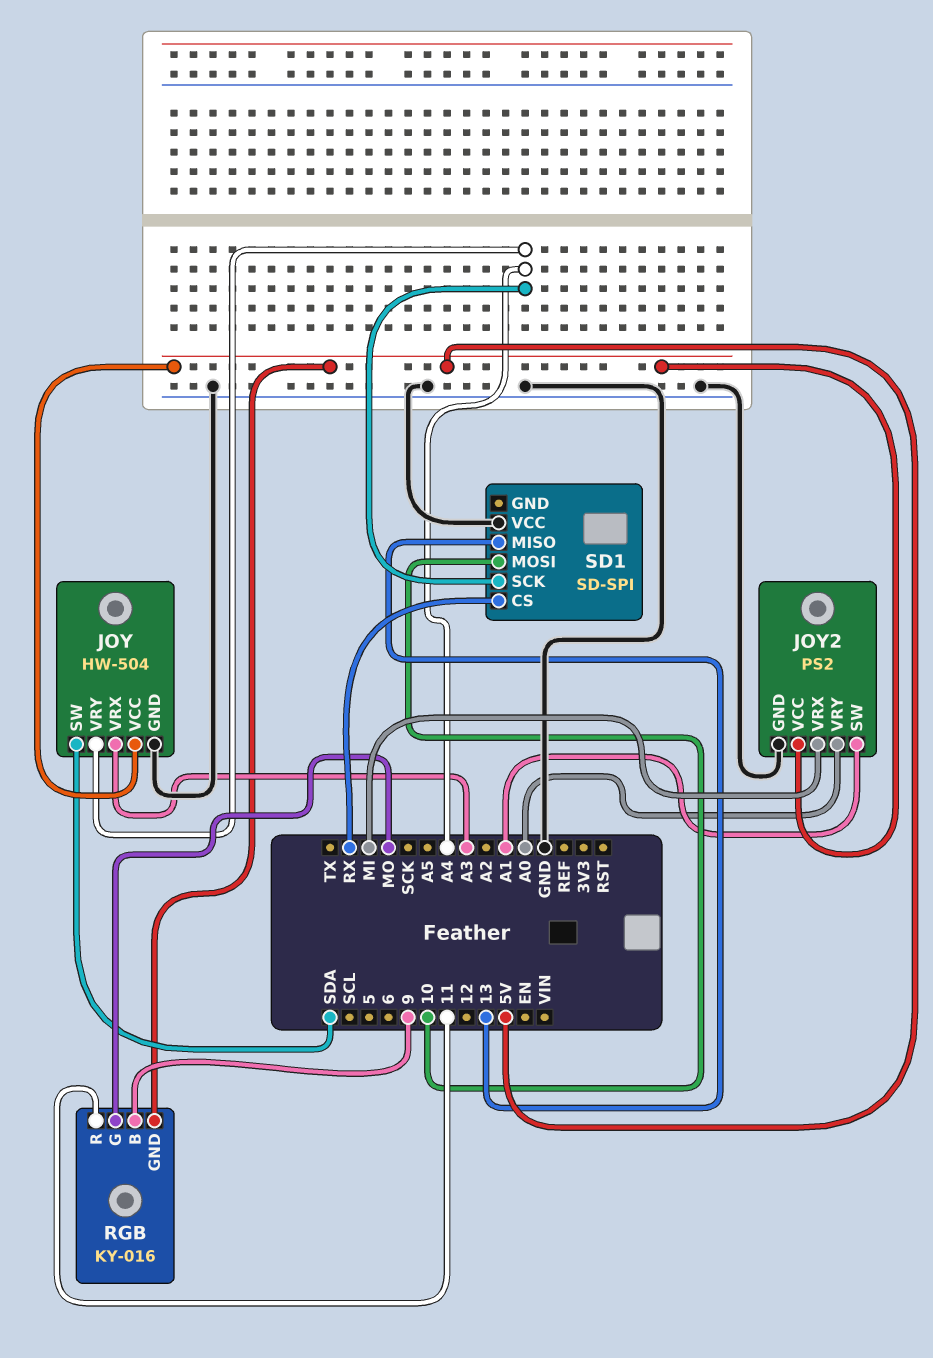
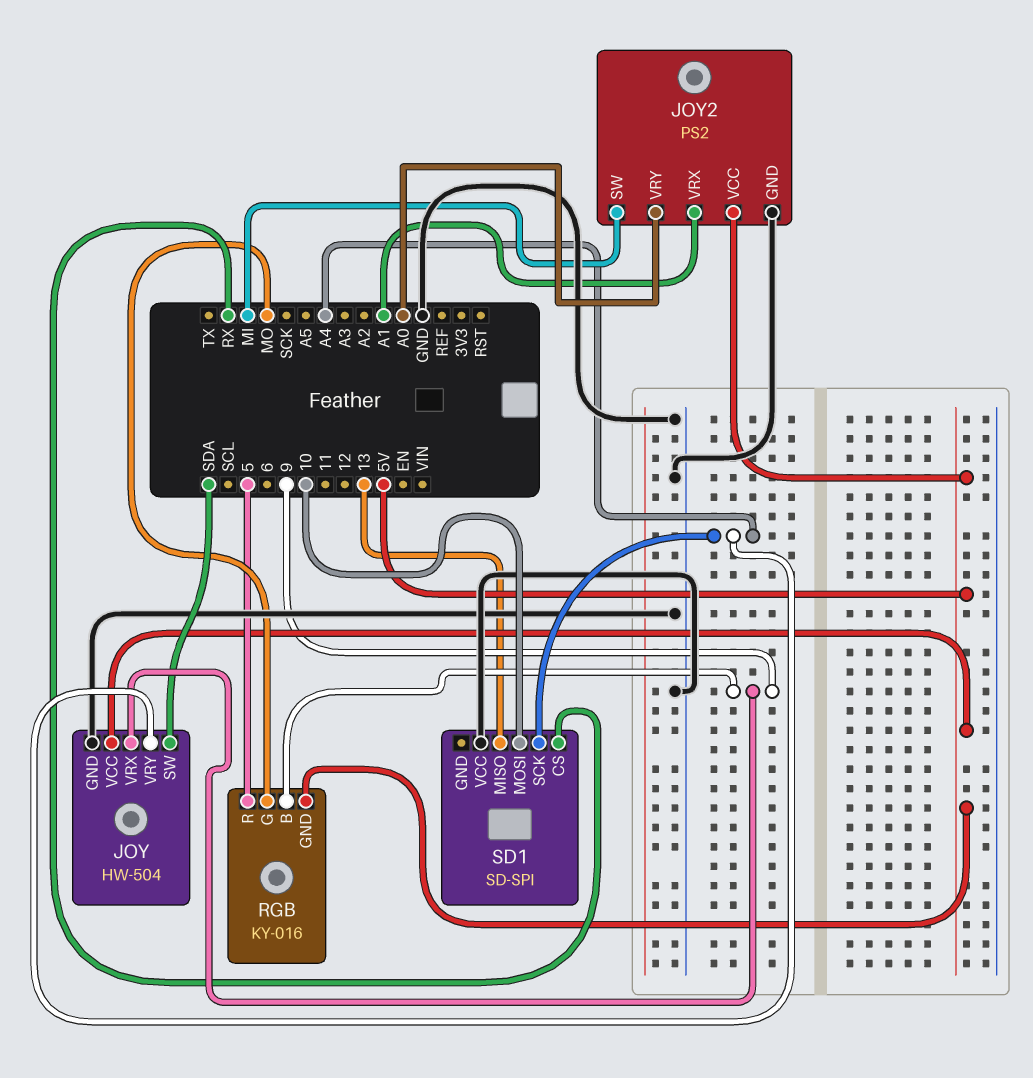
JOY pin VRX: A3 -> 9
JOY2 pin SW: A1 -> MI
JOY2 pin VRX: MI -> A1
RGB pin R: 11 -> 5

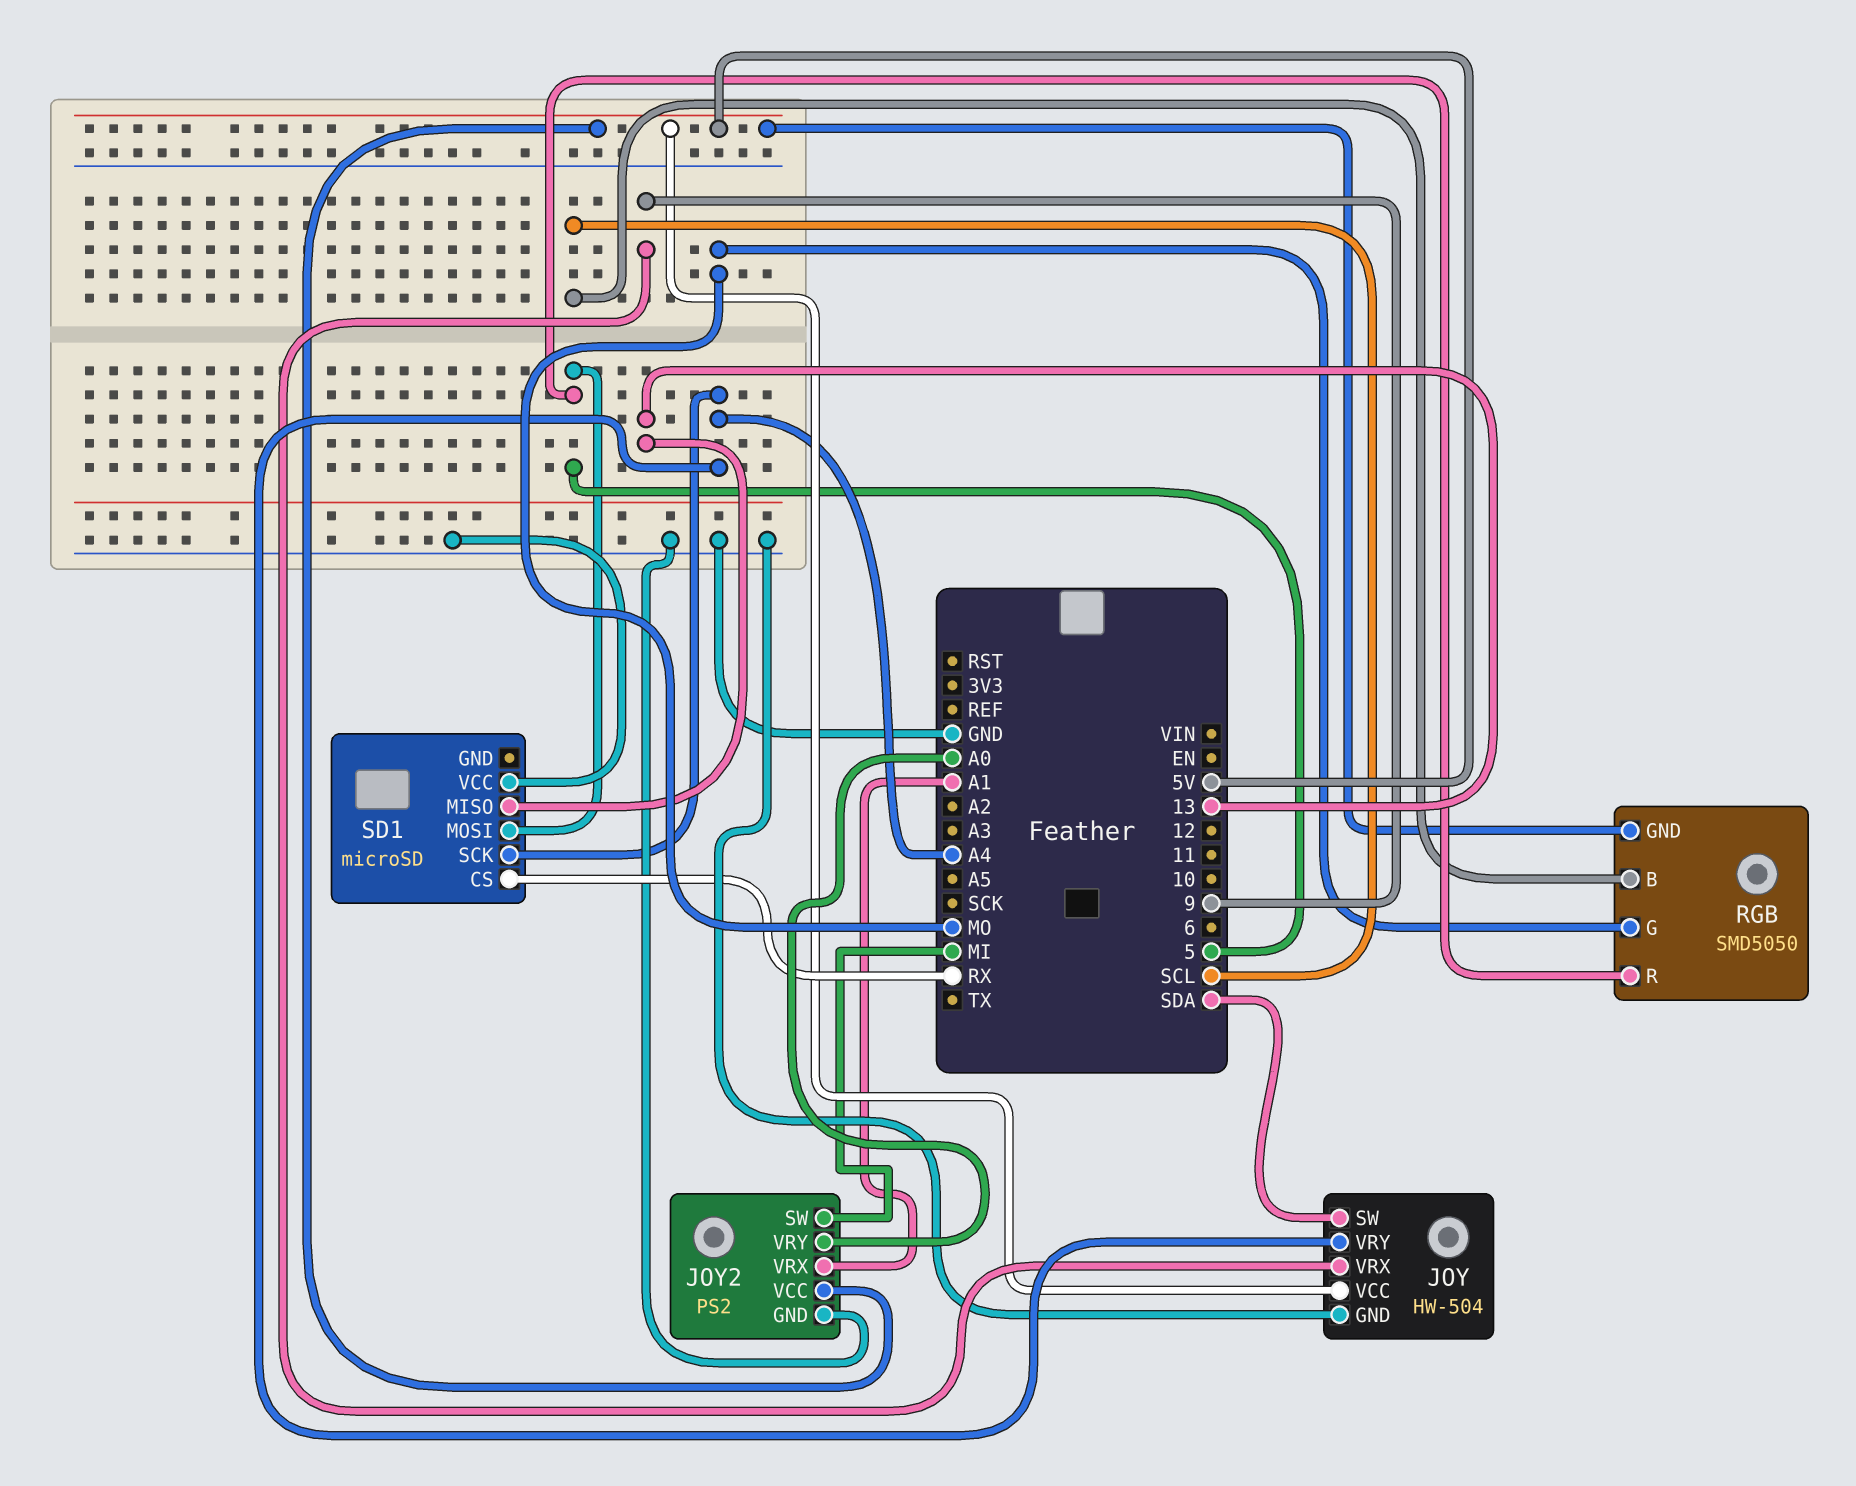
RGB: KY-016 -> SMD5050
RGB pin B: 9 -> SCL
SD1: SD-SPI -> microSD
SD1 pin MOSI: 10 -> 5

